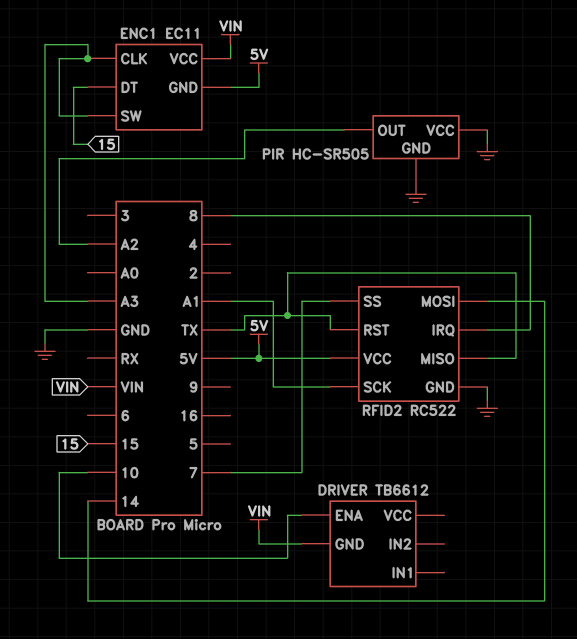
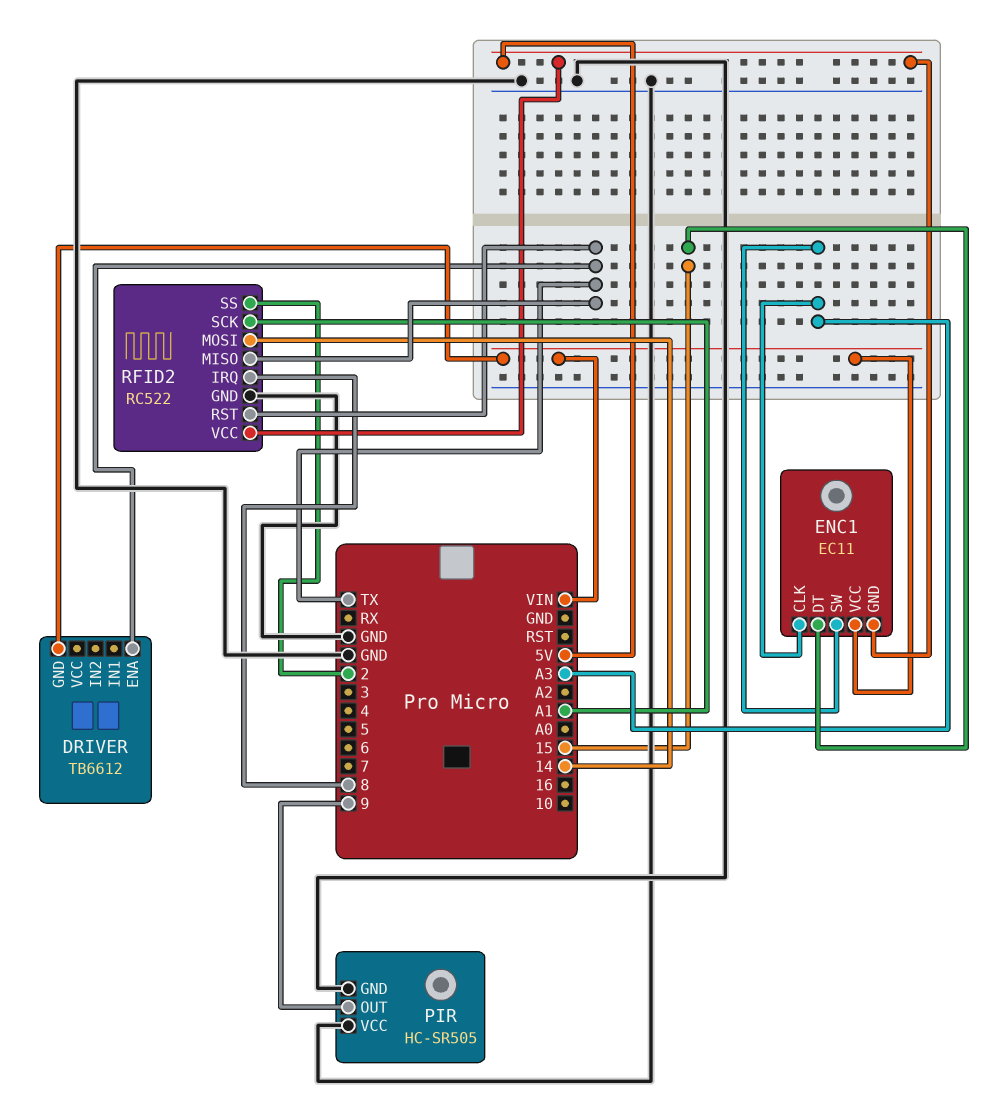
DRIVER pin ENA: 10 -> TX
PIR pin OUT: A2 -> 9
RFID2 pin SS: 7 -> 2

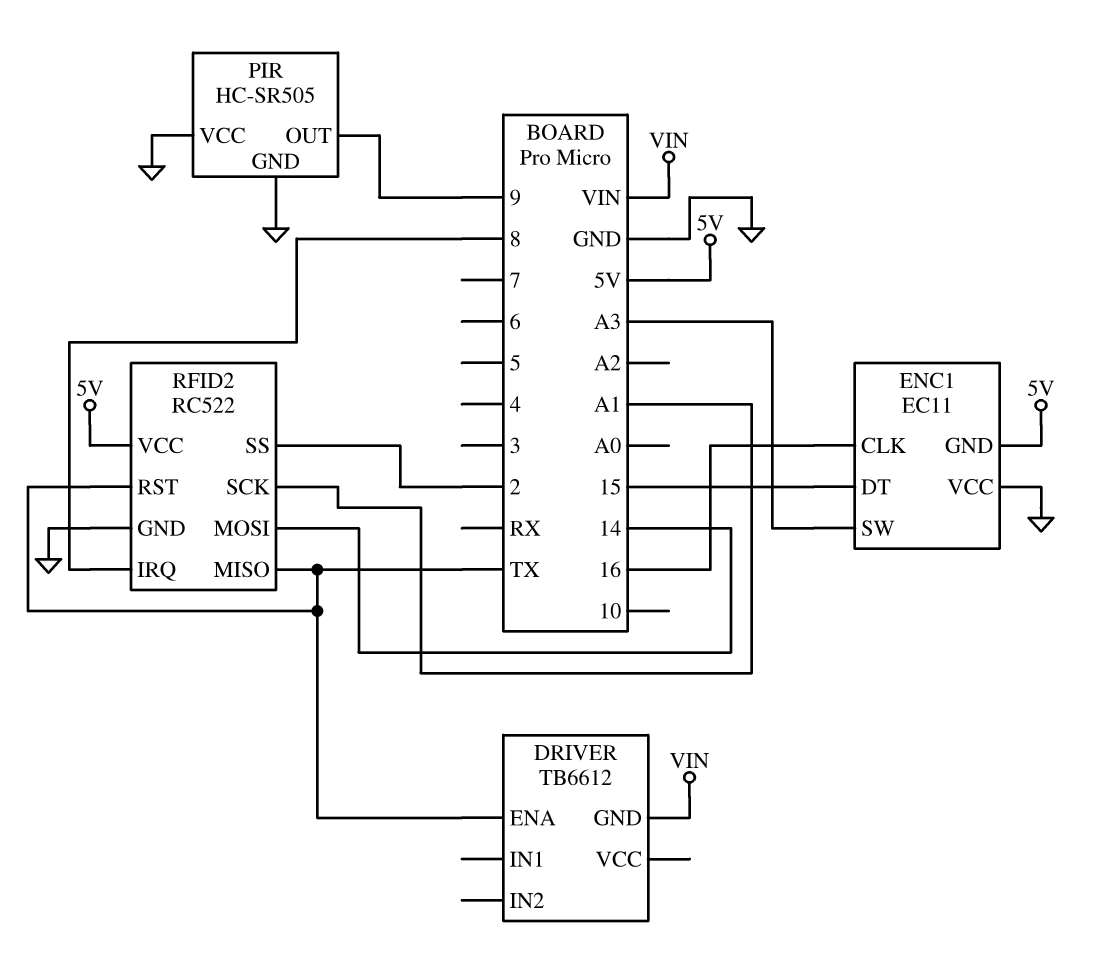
ENC1 pin CLK: A3 -> 16
ENC1 pin VCC: VIN -> GND

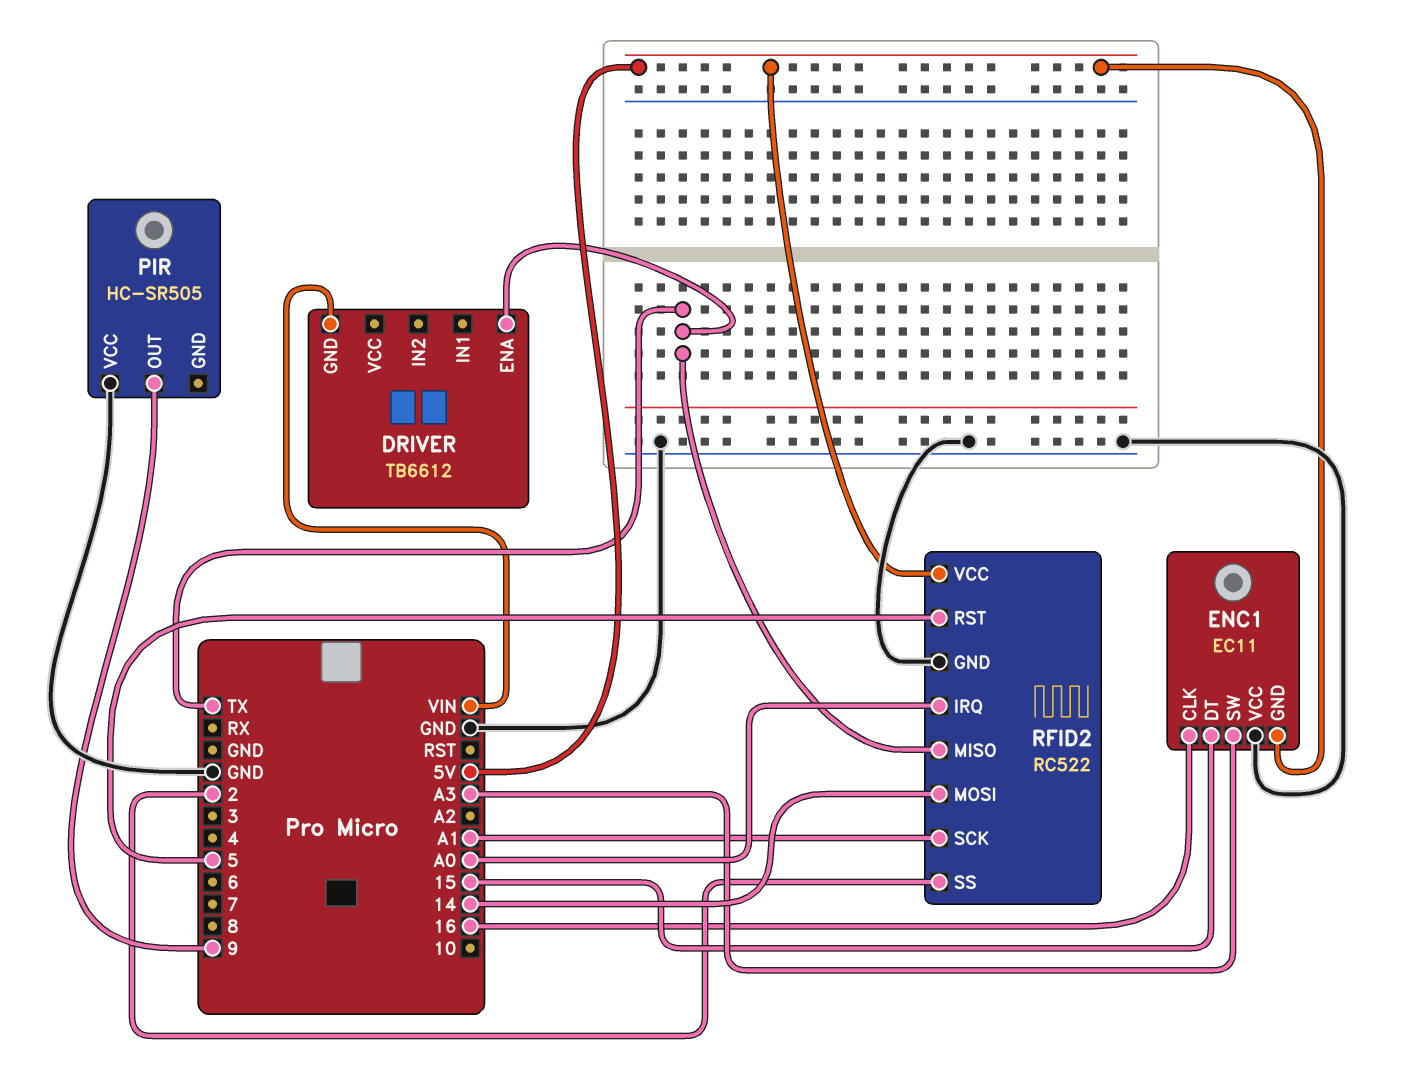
PIR pin GND: GND -> none
RFID2 pin IRQ: 8 -> A0
RFID2 pin RST: TX -> 5

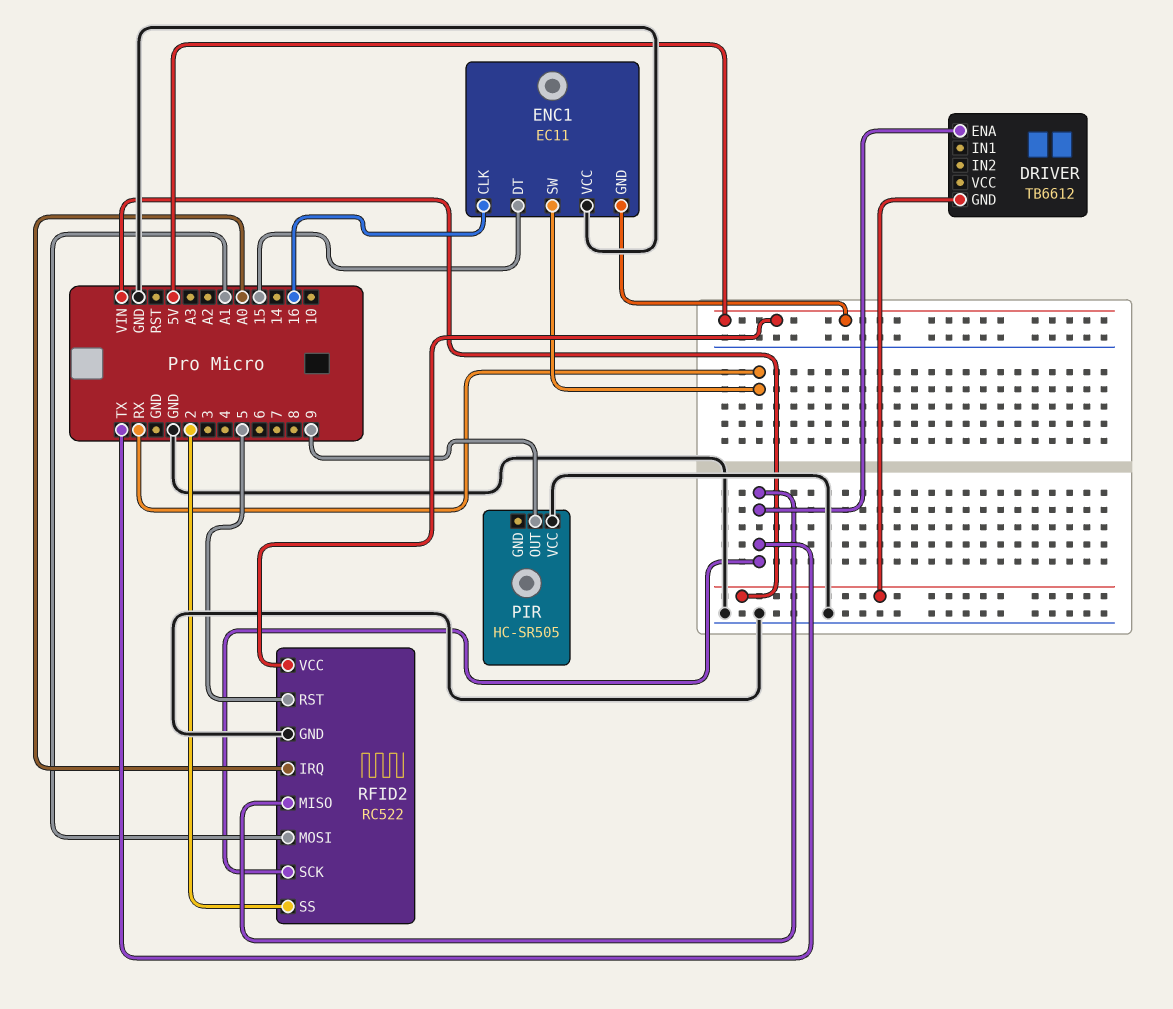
ENC1 pin SW: A3 -> RX
RFID2 pin MOSI: 14 -> A1
RFID2 pin SCK: A1 -> TX

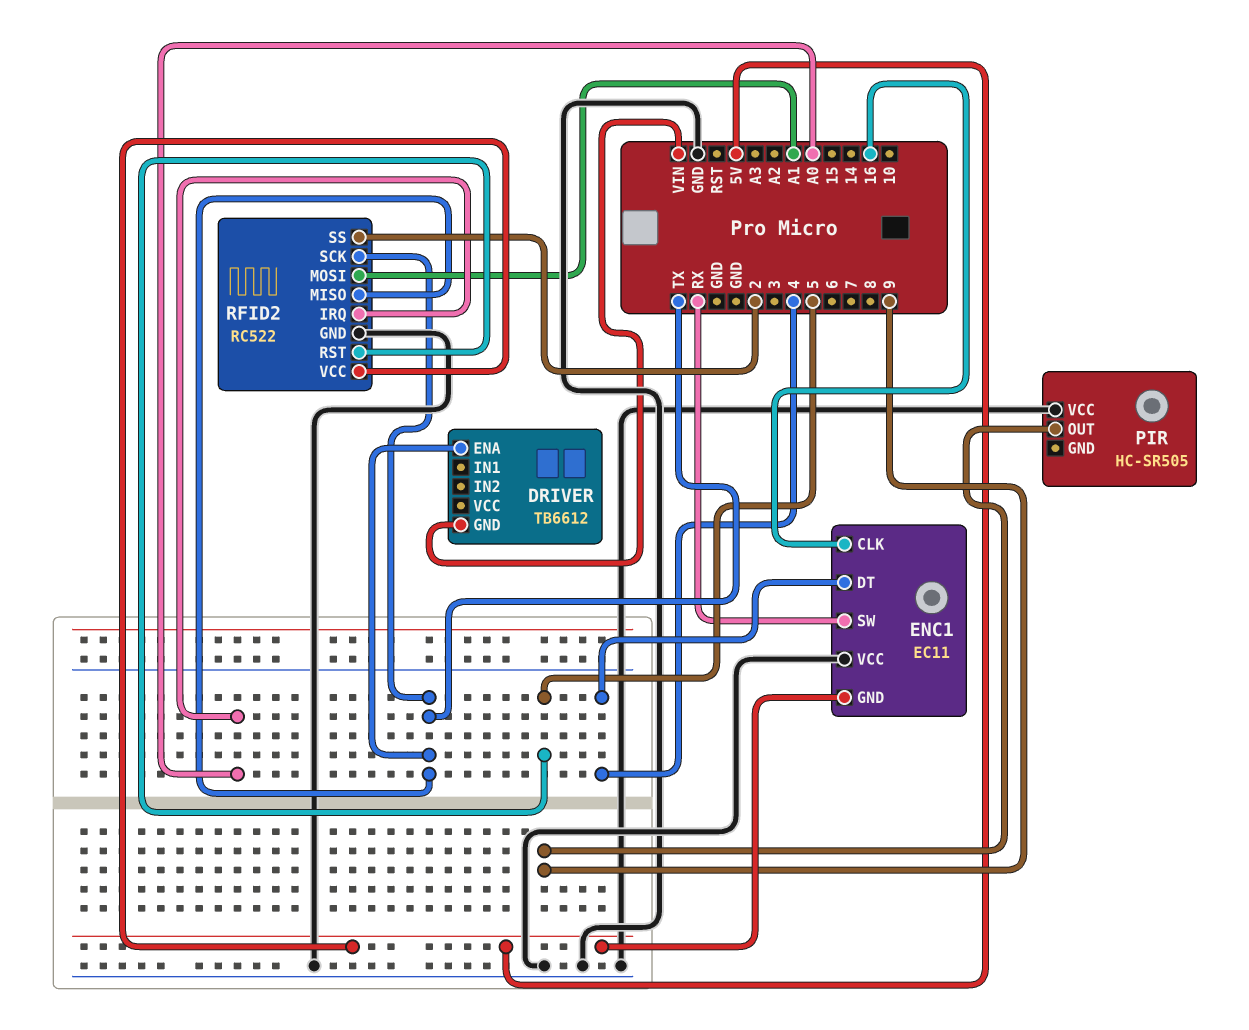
ENC1 pin DT: 15 -> 4

